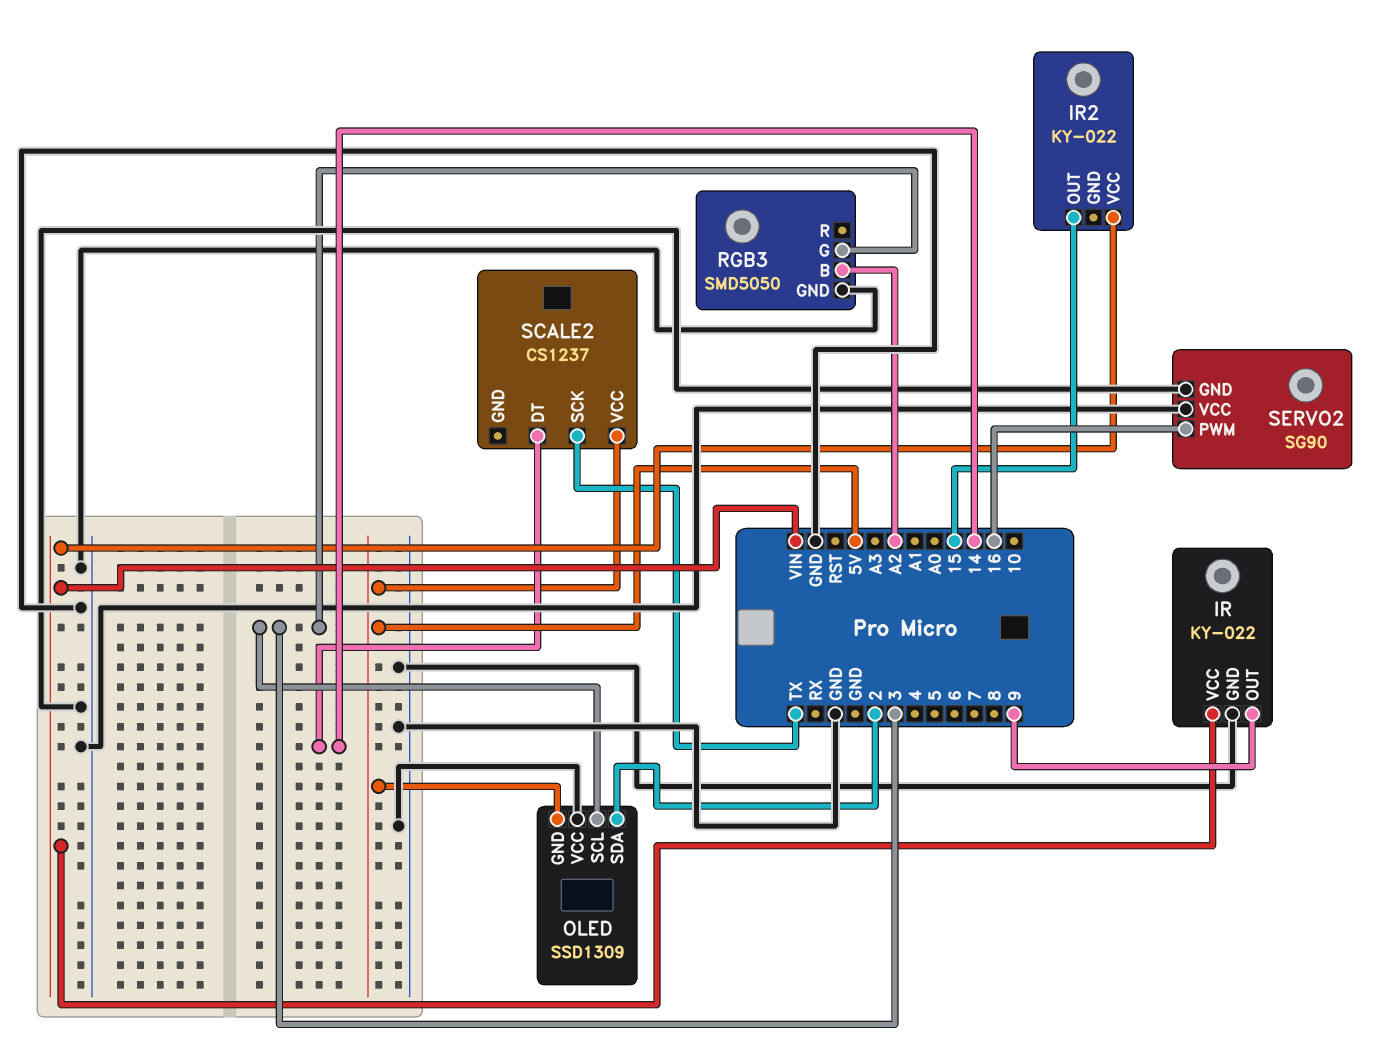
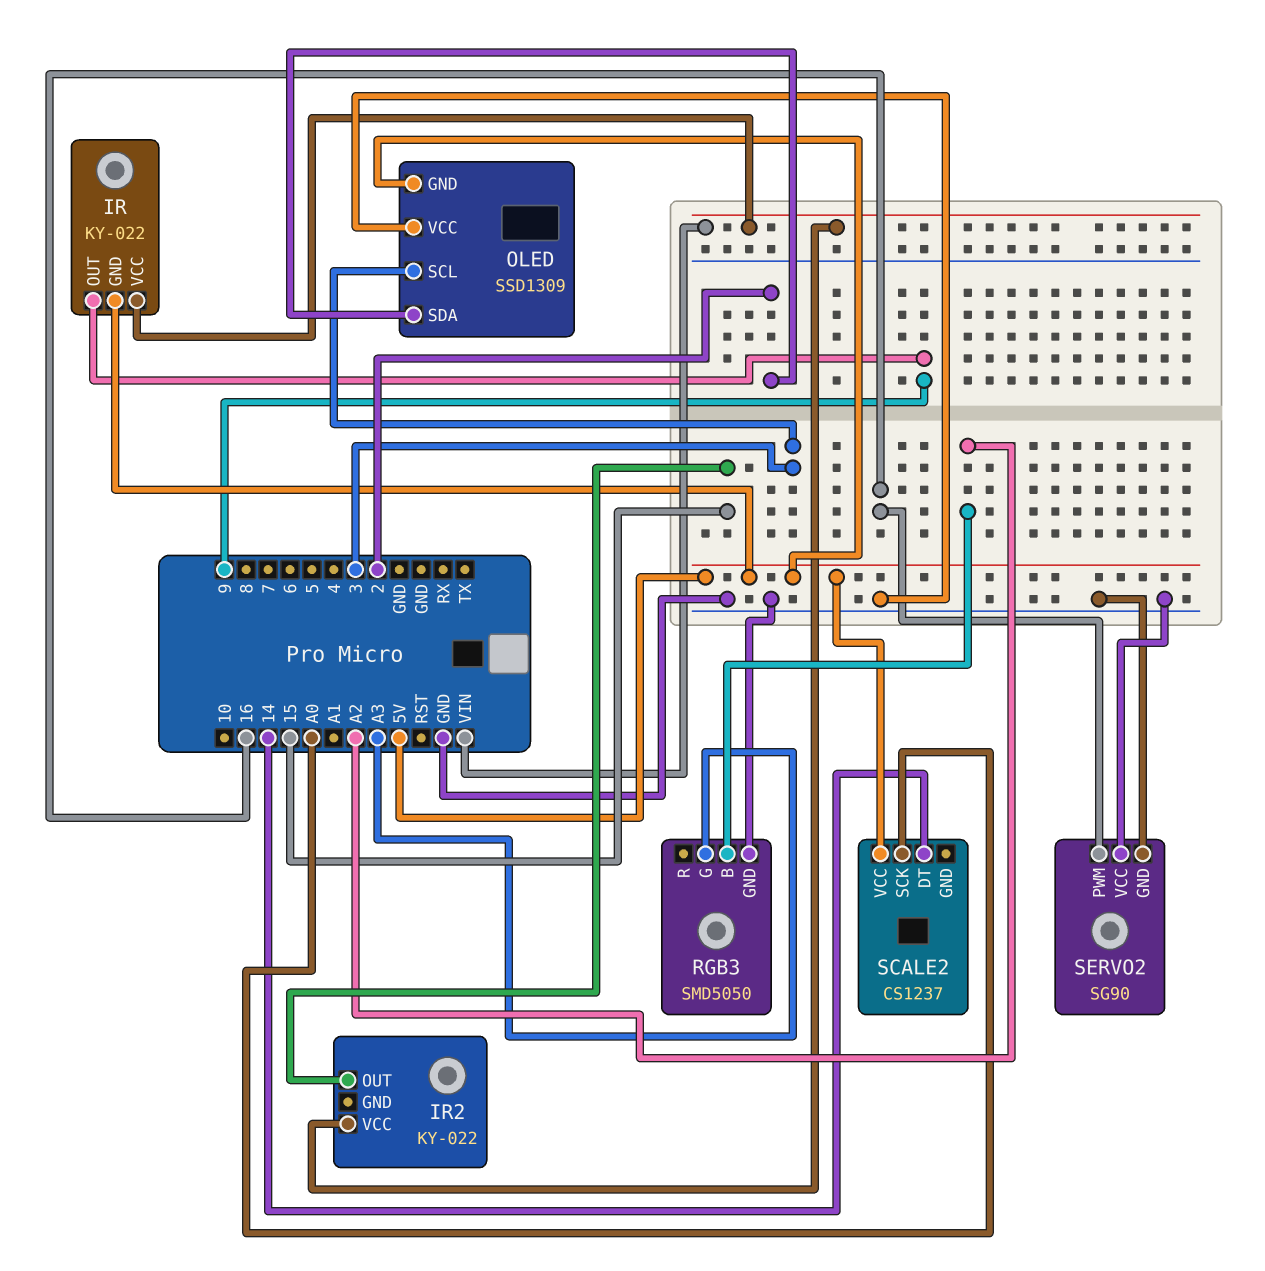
IR pin GND: GND -> 5V
RGB3 pin G: 3 -> A3
SCALE2 pin SCK: TX -> A0

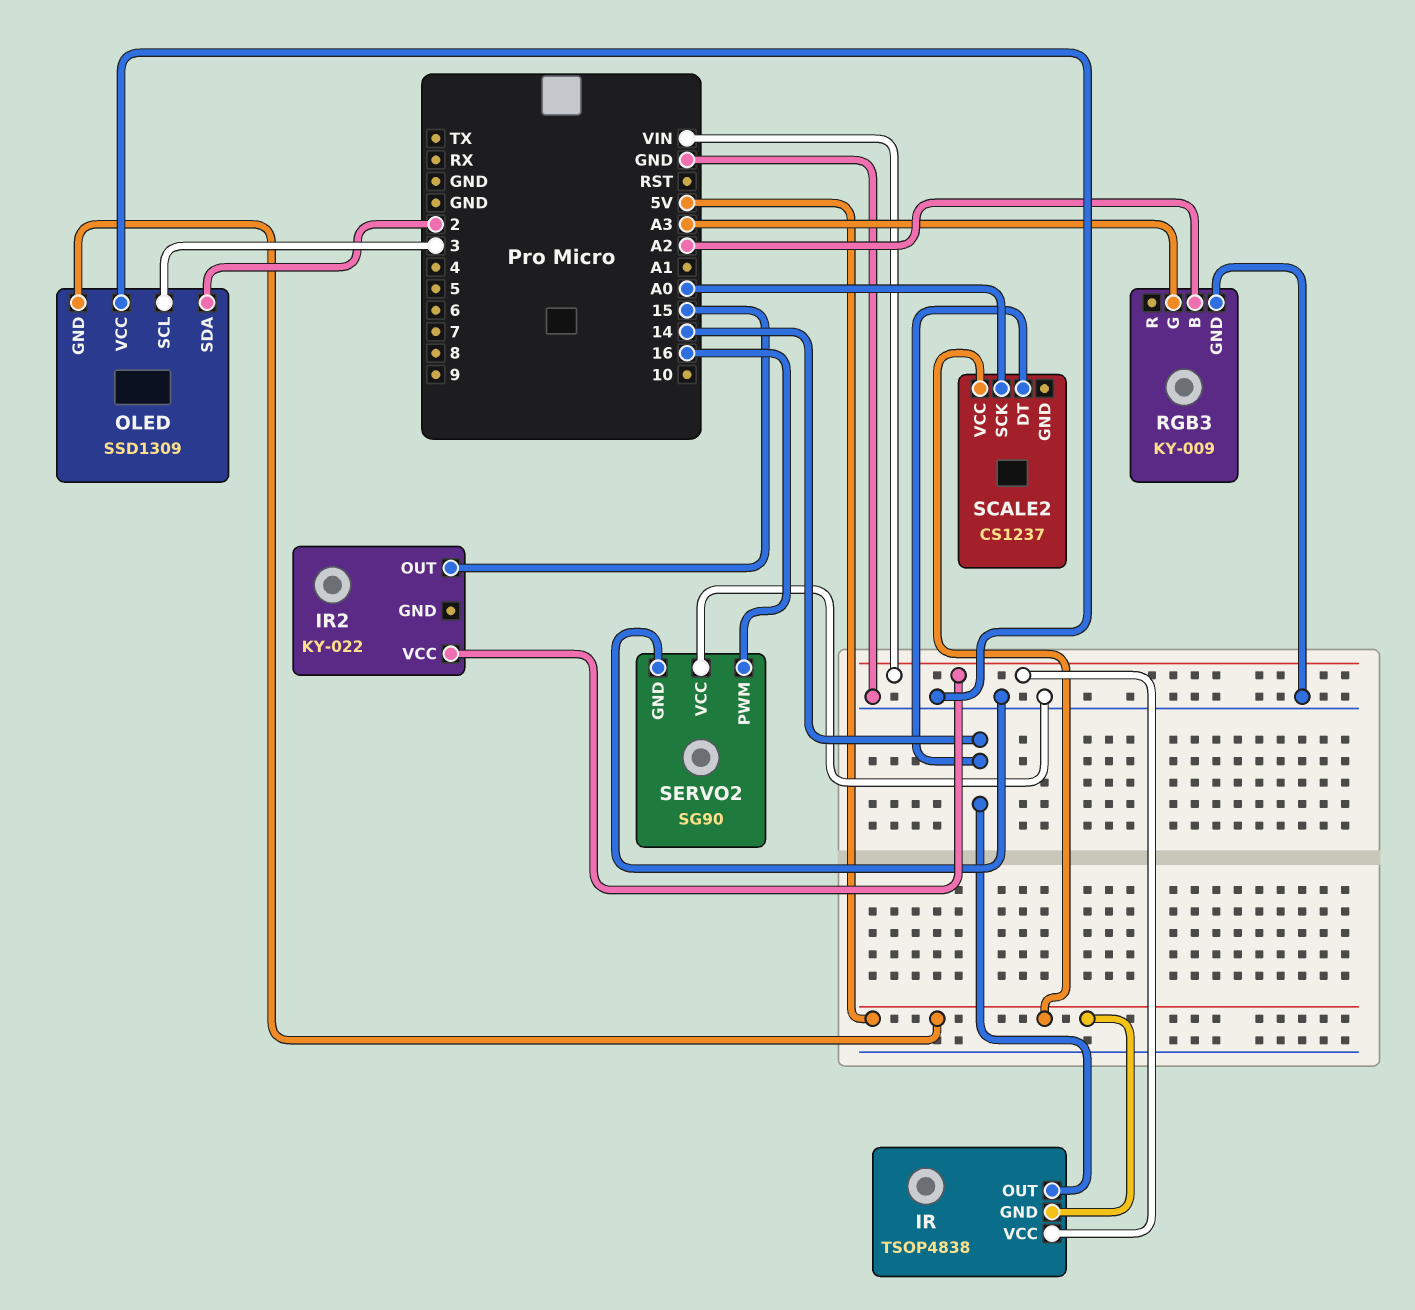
IR: KY-022 -> TSOP4838
IR pin OUT: 9 -> 14
RGB3: SMD5050 -> KY-009

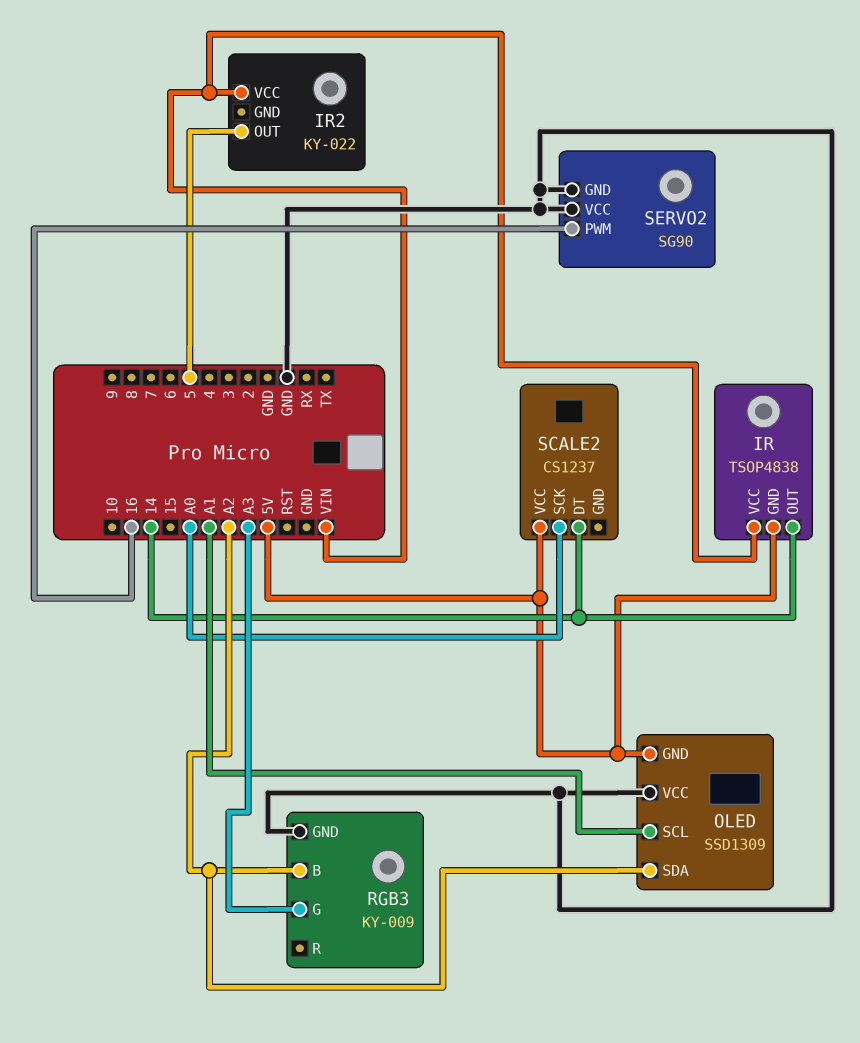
IR2 pin OUT: 15 -> 5
OLED pin SCL: 3 -> A1
OLED pin SDA: 2 -> A2

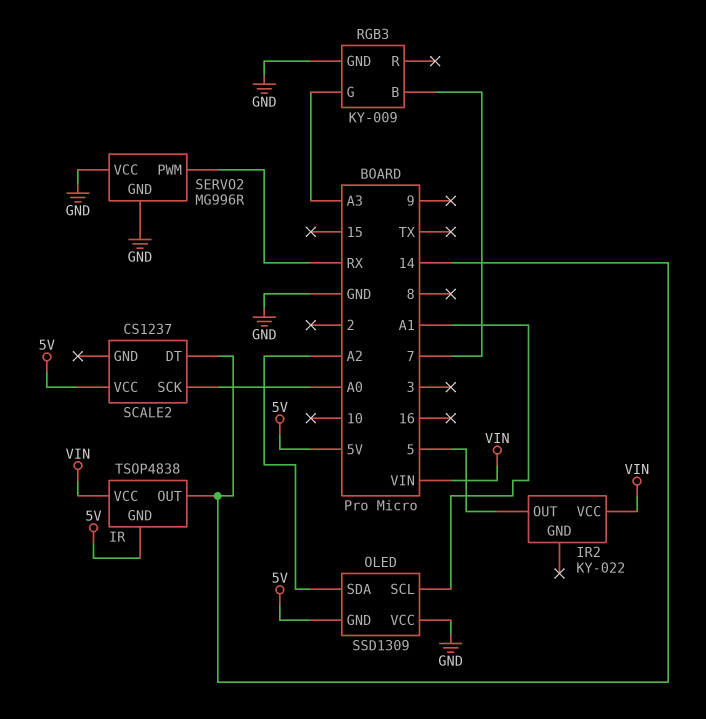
RGB3 pin B: A2 -> 7
SERVO2: SG90 -> MG996R
SERVO2 pin PWM: 16 -> RX

